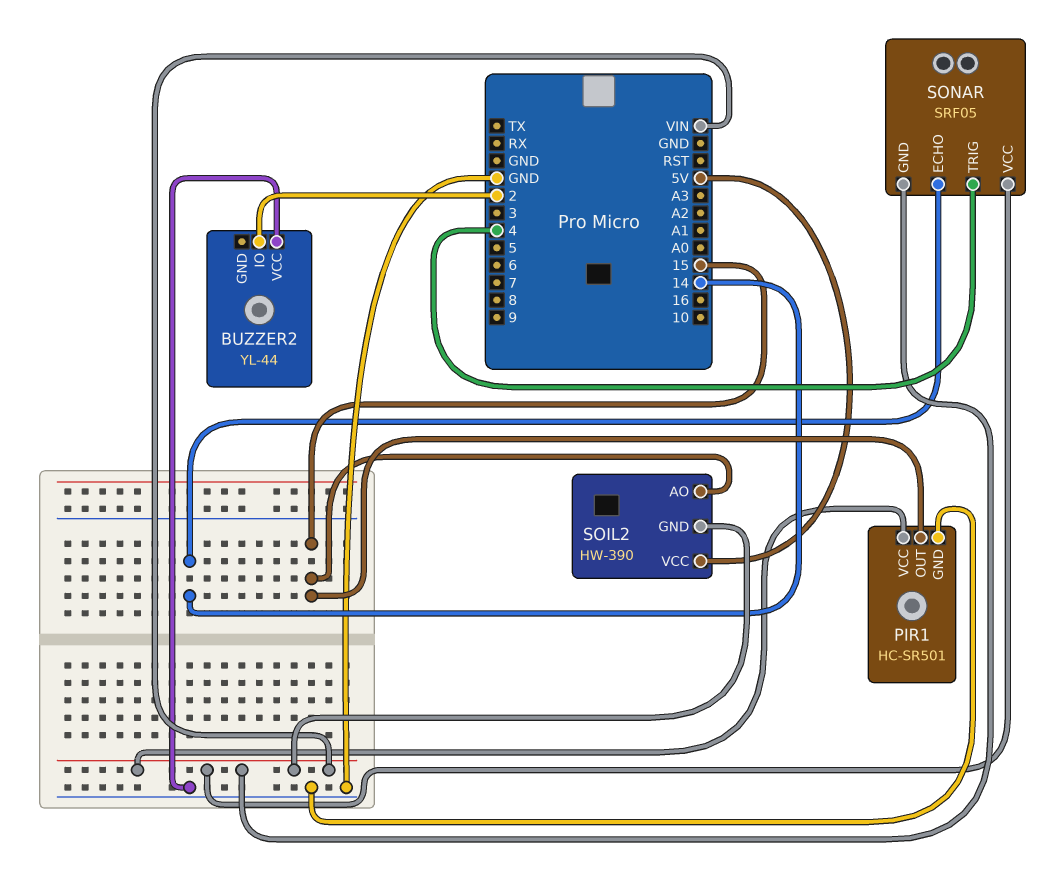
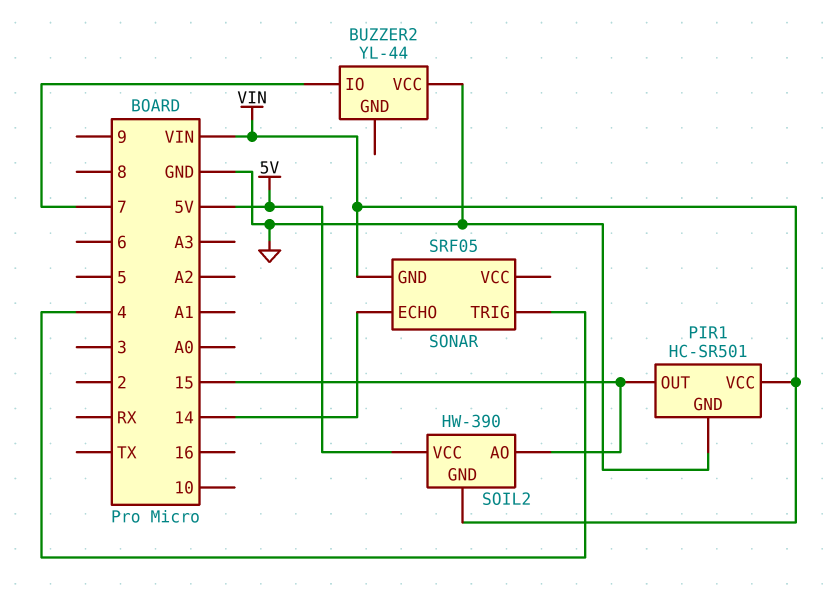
BUZZER2 pin IO: 2 -> 7
SONAR pin VCC: VIN -> none

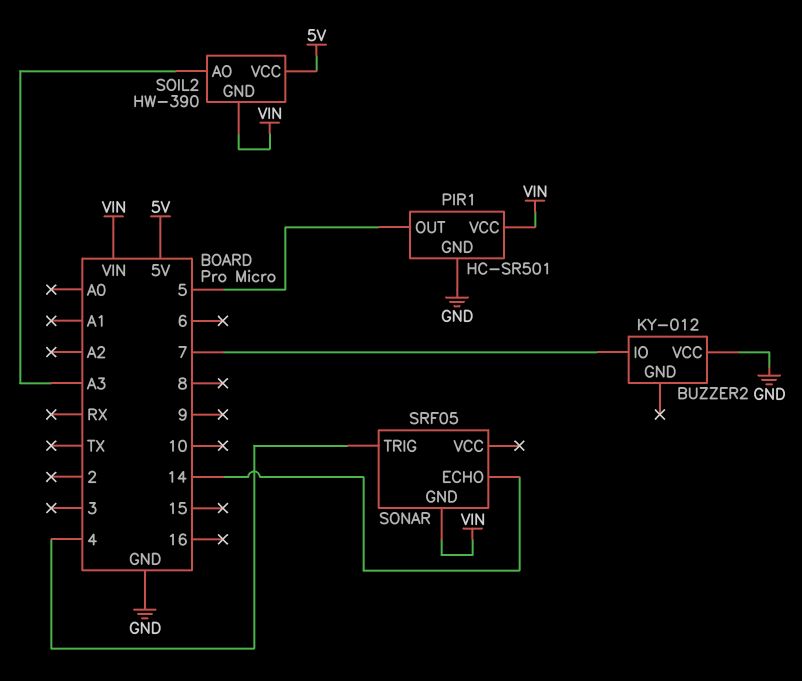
BUZZER2: YL-44 -> KY-012
PIR1 pin OUT: 15 -> 5
SOIL2 pin AO: 15 -> A3

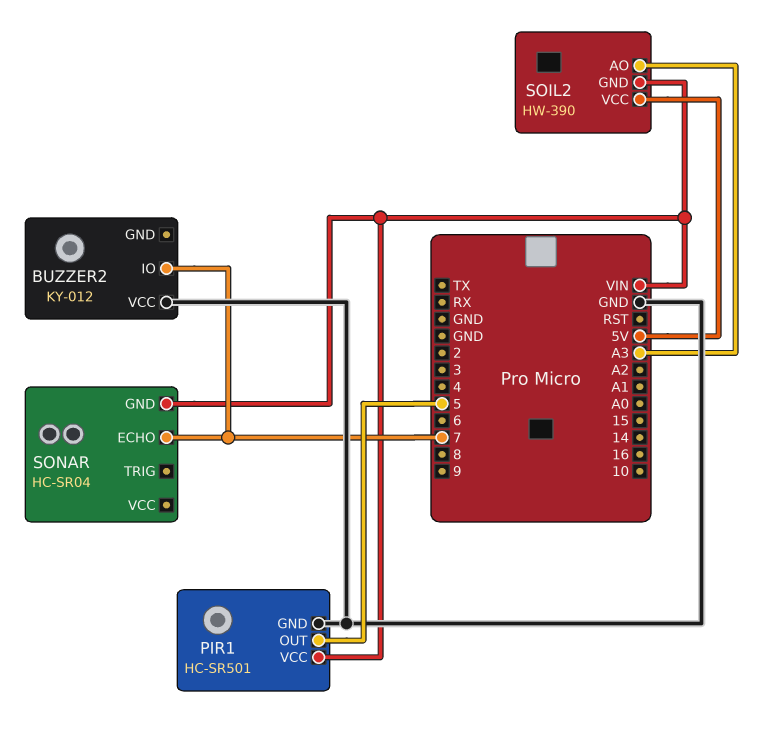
SONAR: SRF05 -> HC-SR04
SONAR pin ECHO: 14 -> 7
SONAR pin TRIG: 4 -> none

